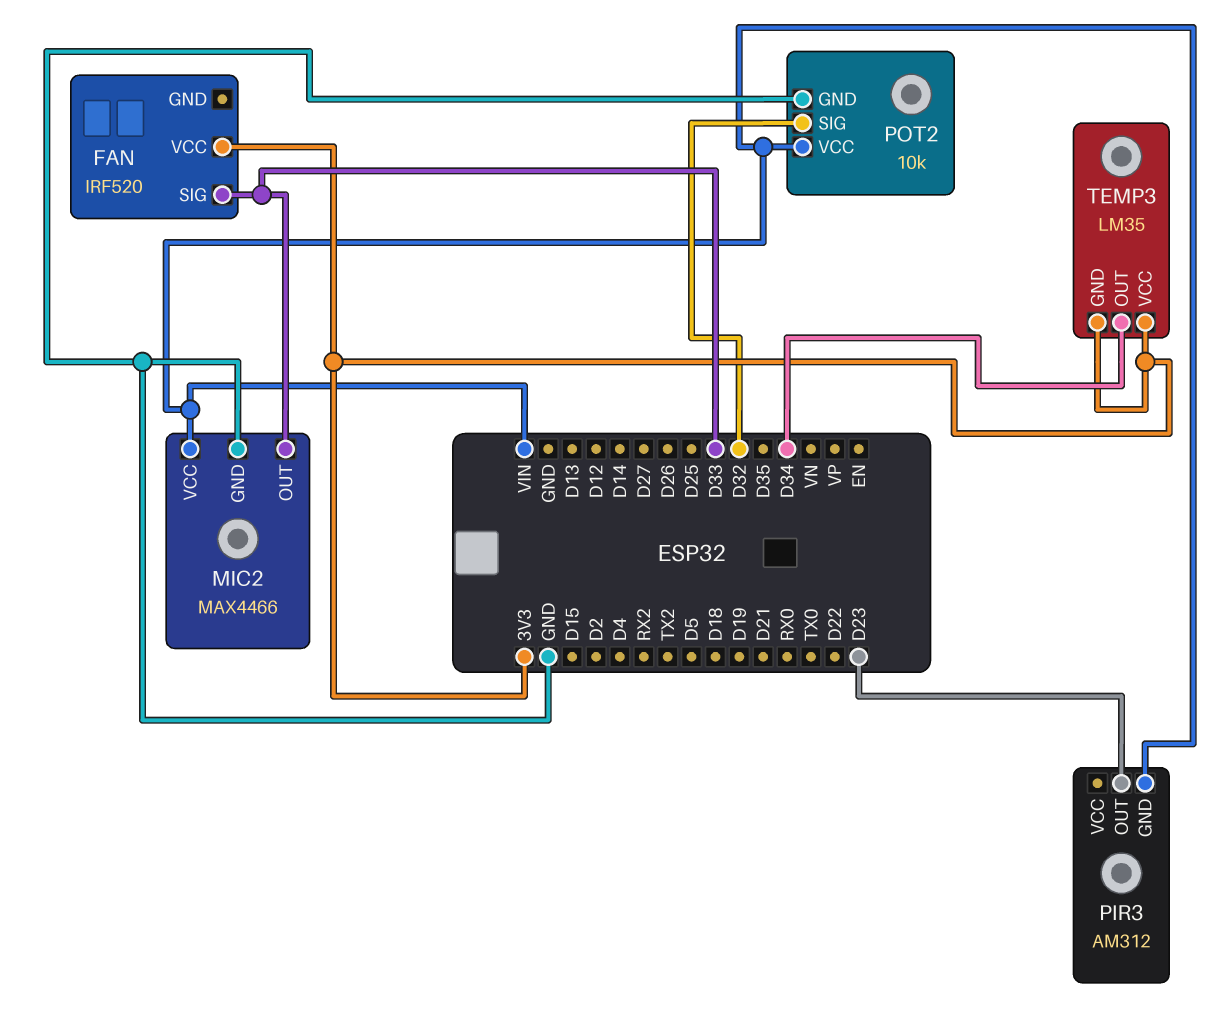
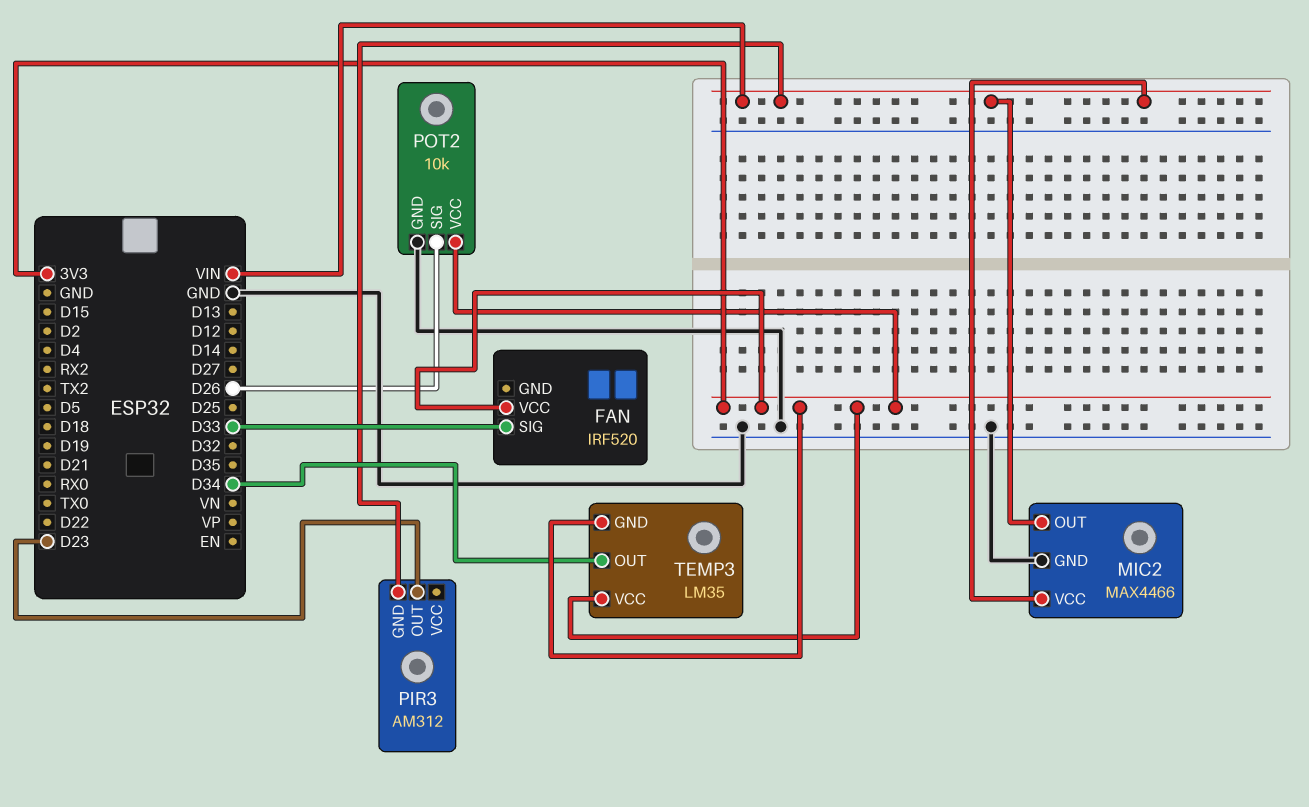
MIC2 pin OUT: D33 -> VIN
POT2 pin SIG: D32 -> D26
POT2 pin VCC: VIN -> 3V3

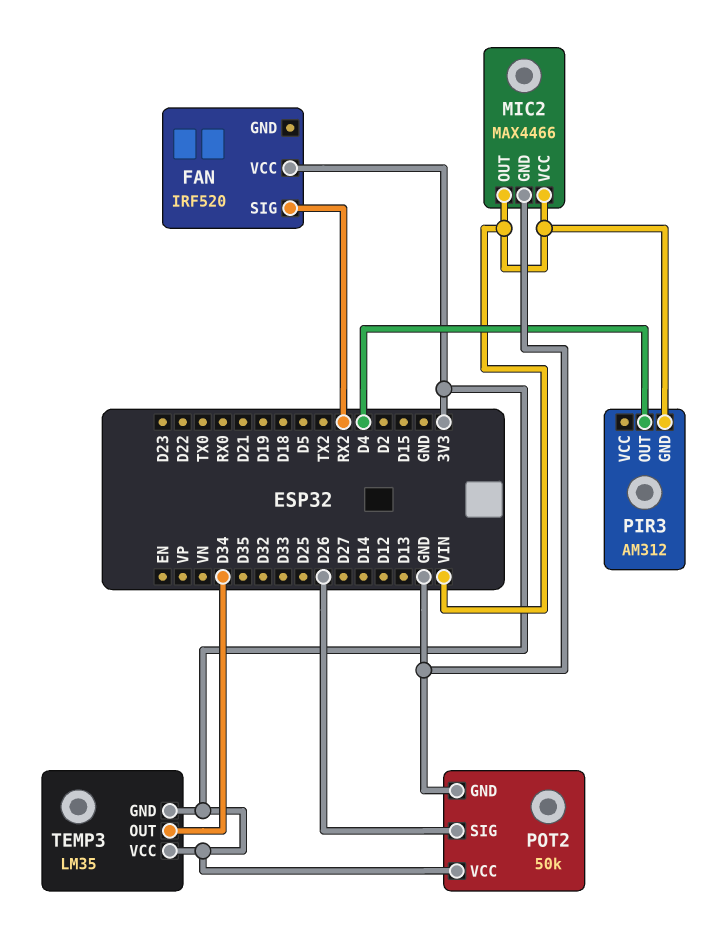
FAN pin SIG: D33 -> RX2
PIR3 pin OUT: D23 -> D4
POT2: 10k -> 50k

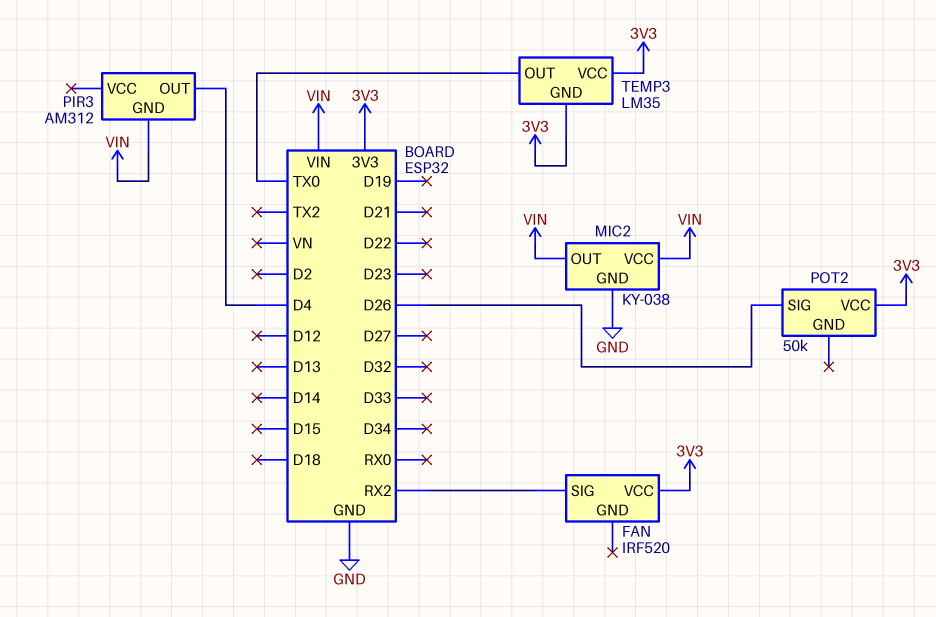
MIC2: MAX4466 -> KY-038
POT2 pin GND: GND -> none
TEMP3 pin OUT: D34 -> TX0

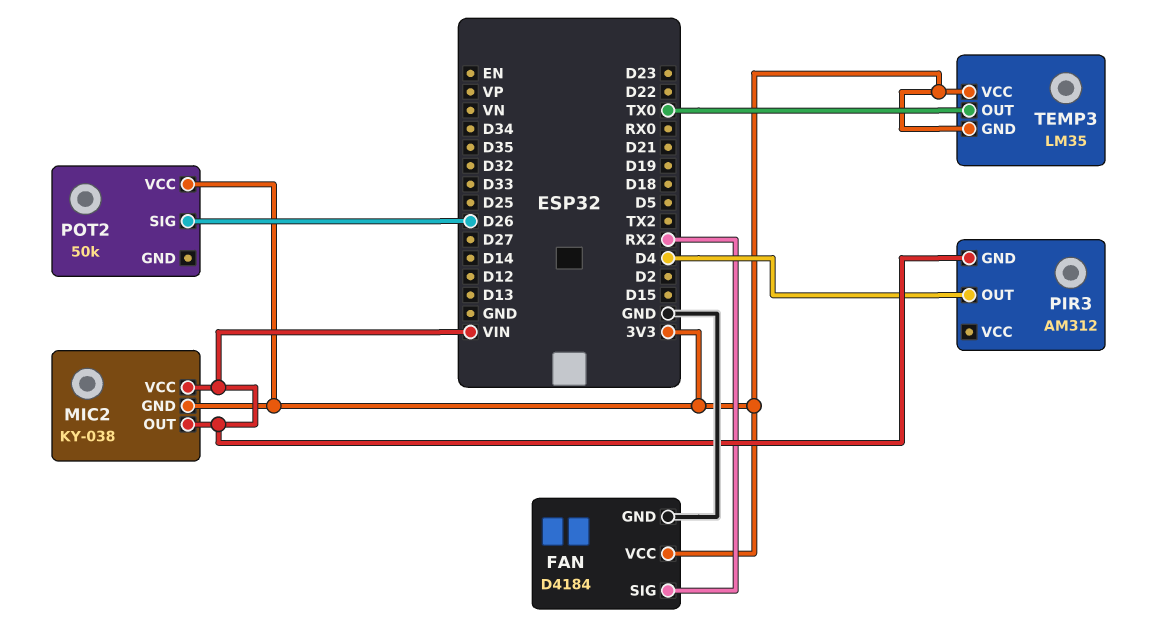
FAN: IRF520 -> D4184
FAN pin GND: none -> GND
MIC2 pin GND: GND -> 3V3

